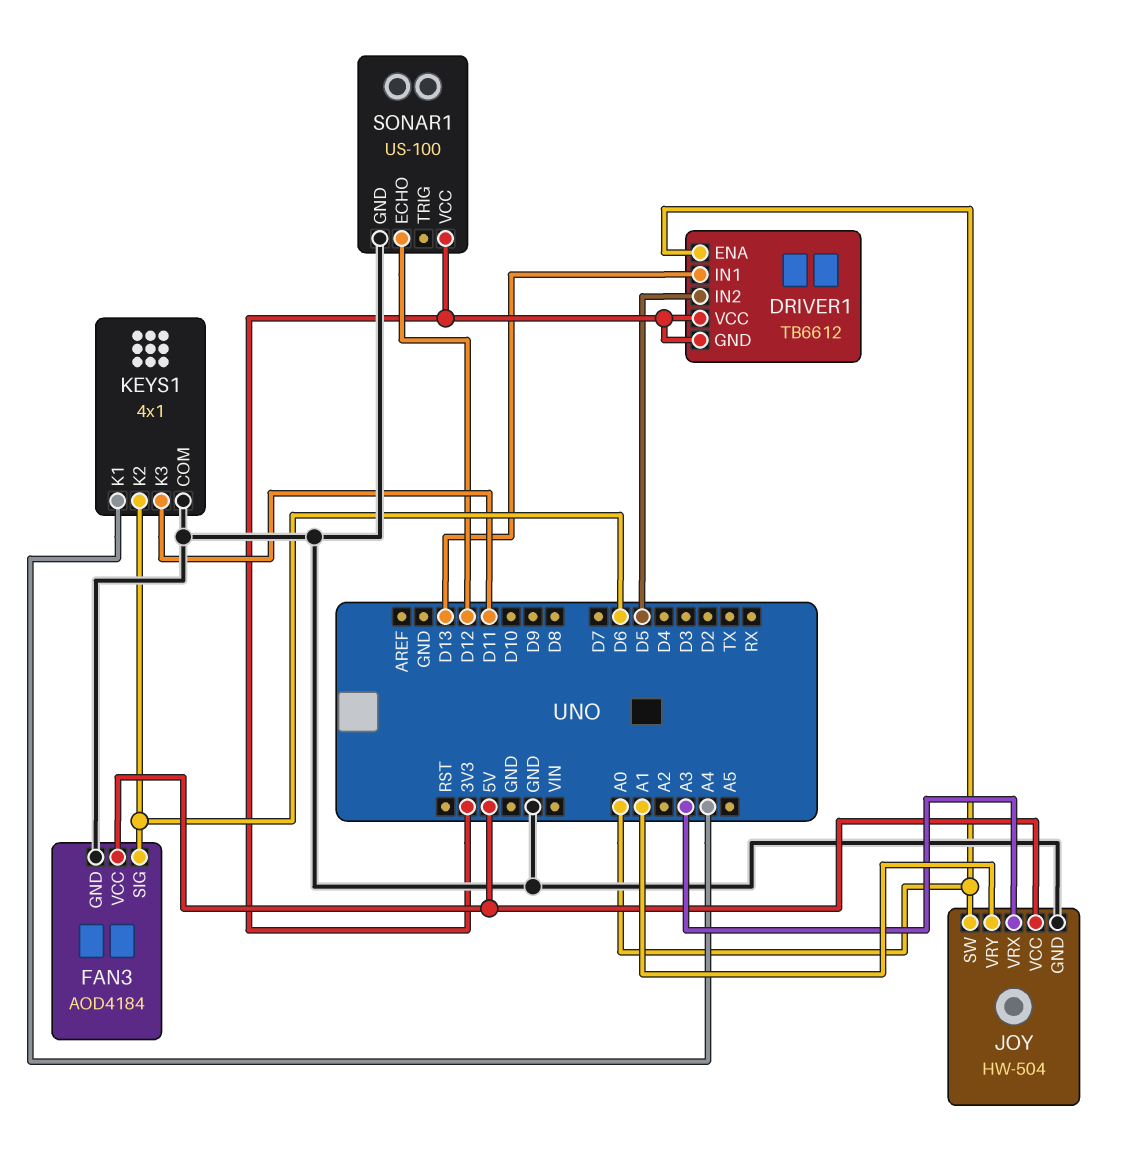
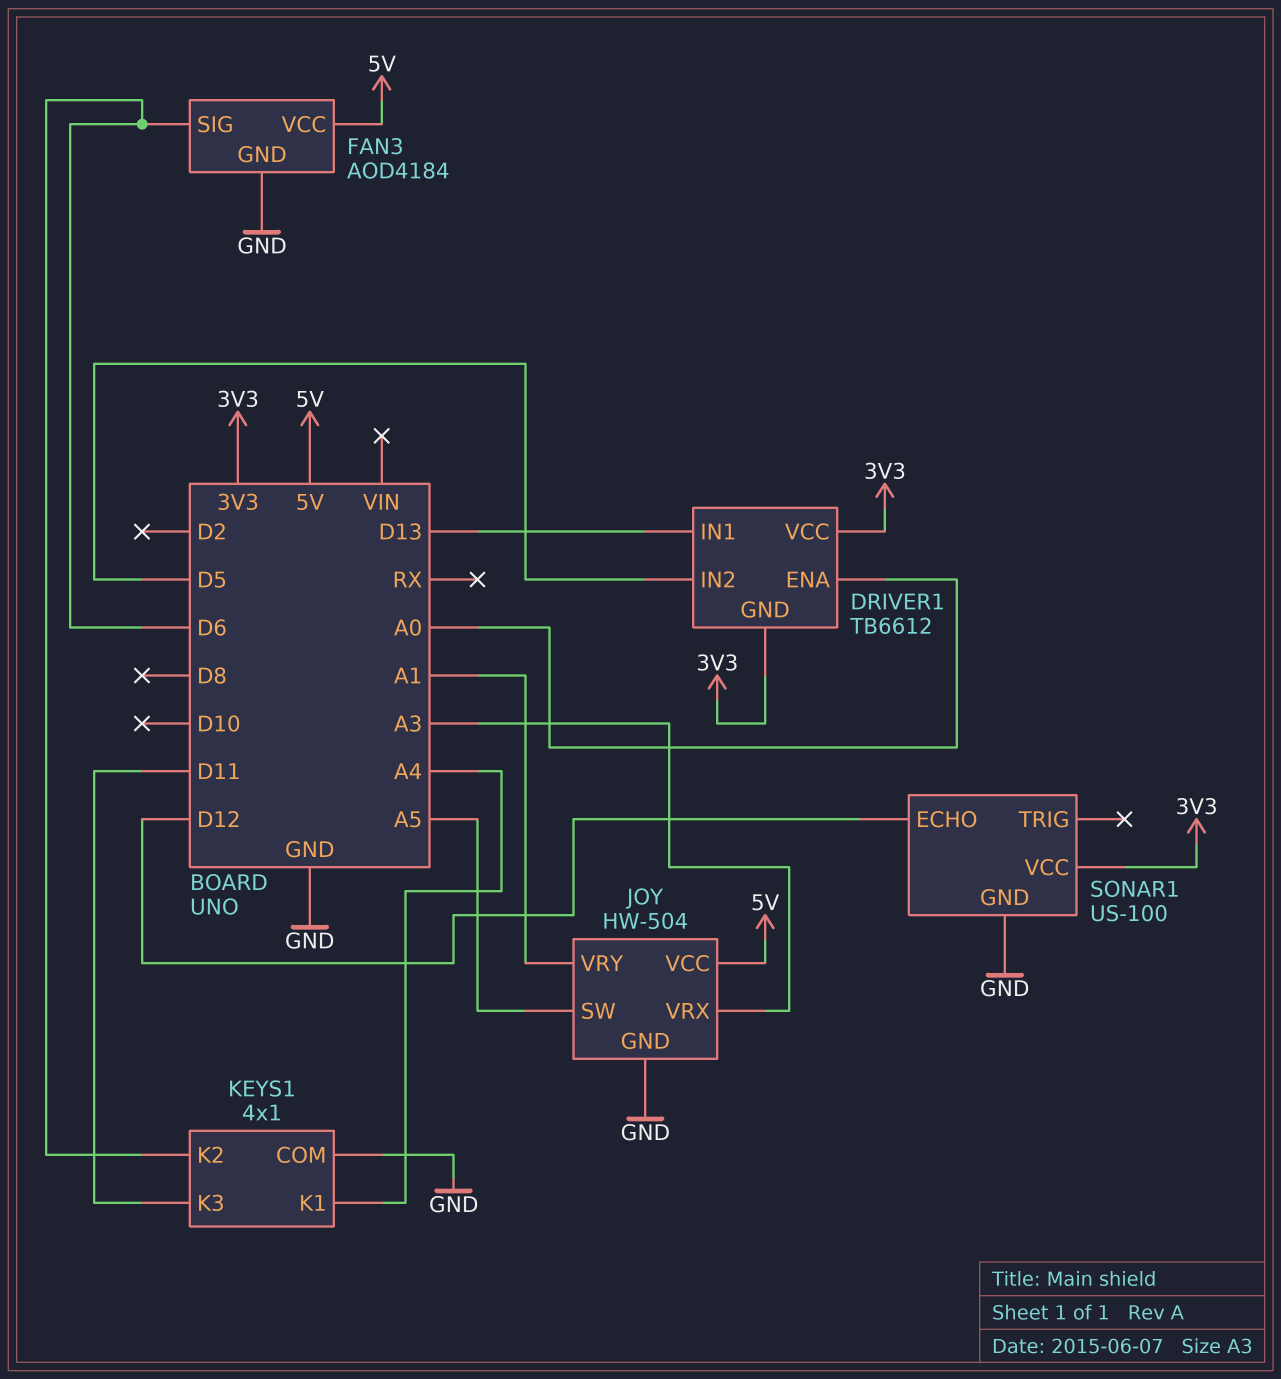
JOY pin SW: A0 -> A5

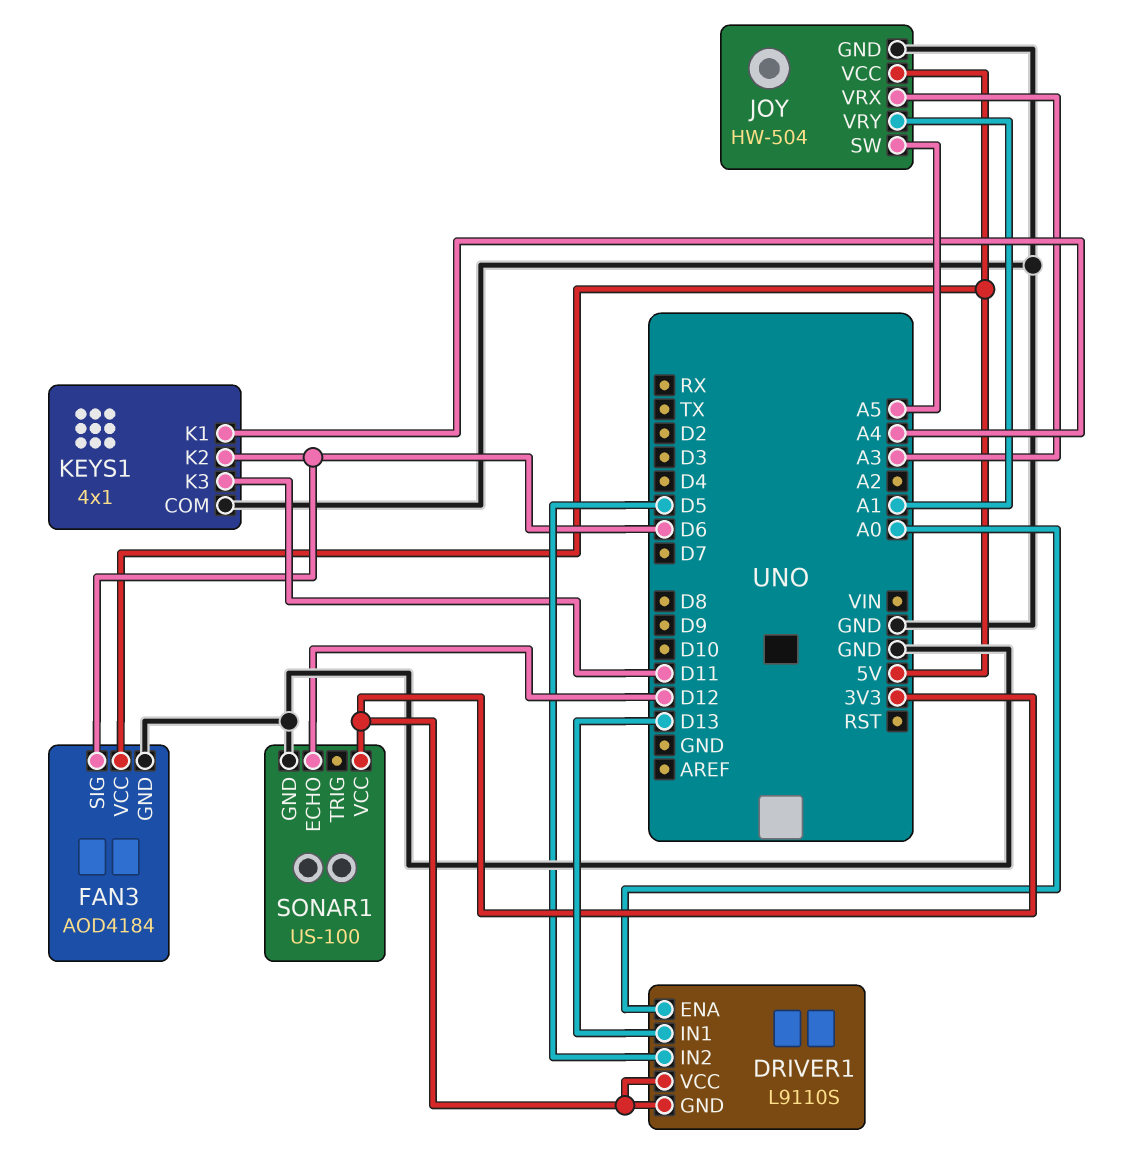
DRIVER1: TB6612 -> L9110S

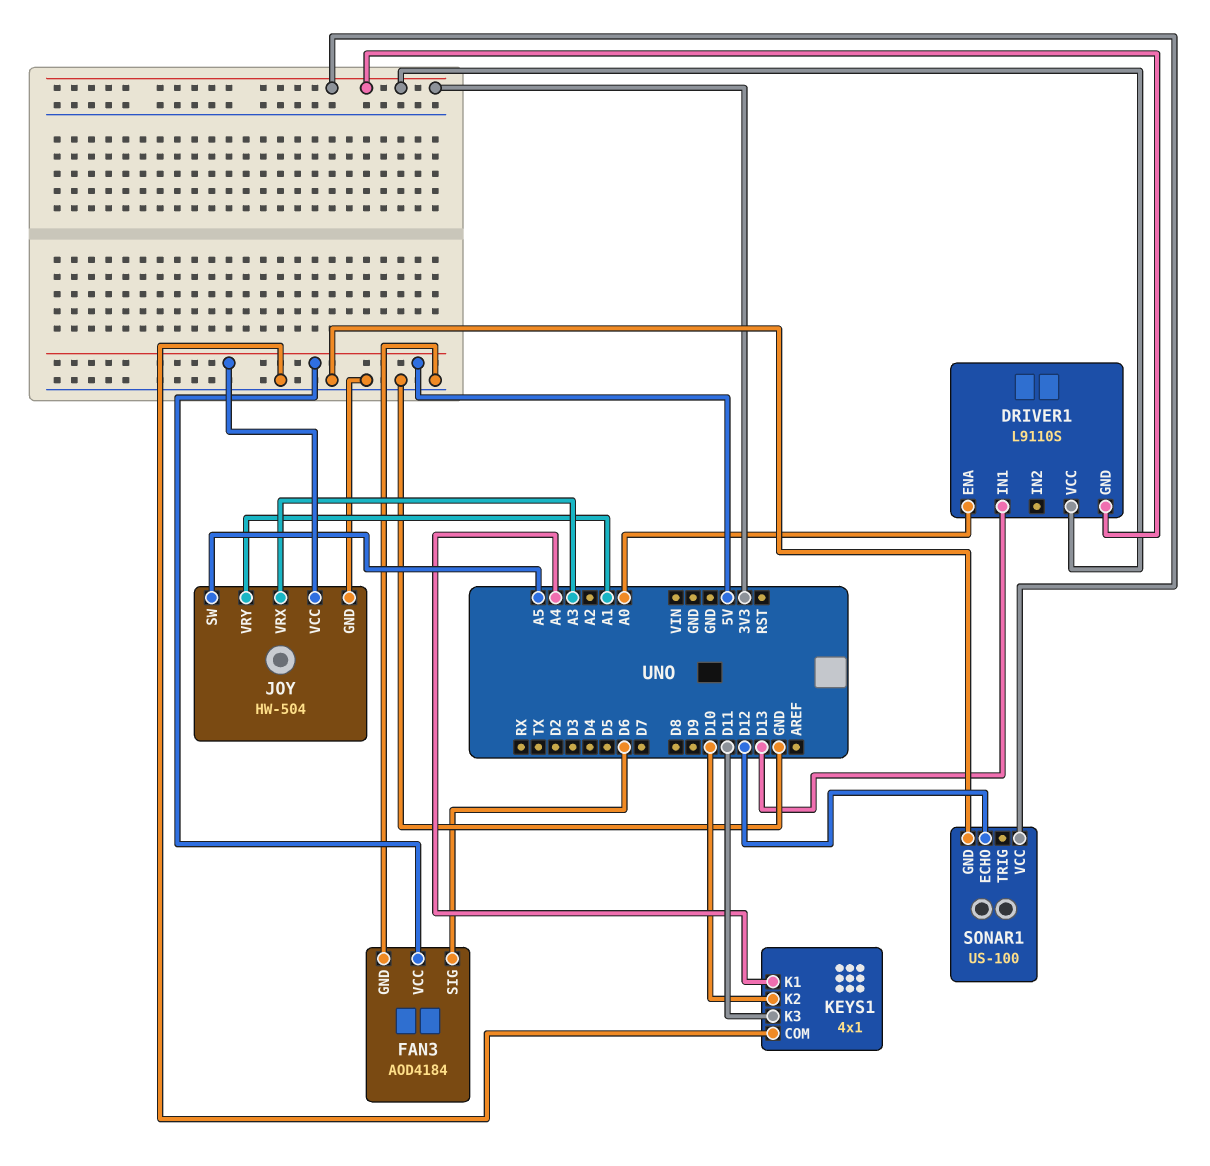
DRIVER1 pin IN2: D5 -> none
KEYS1 pin K2: D6 -> D10

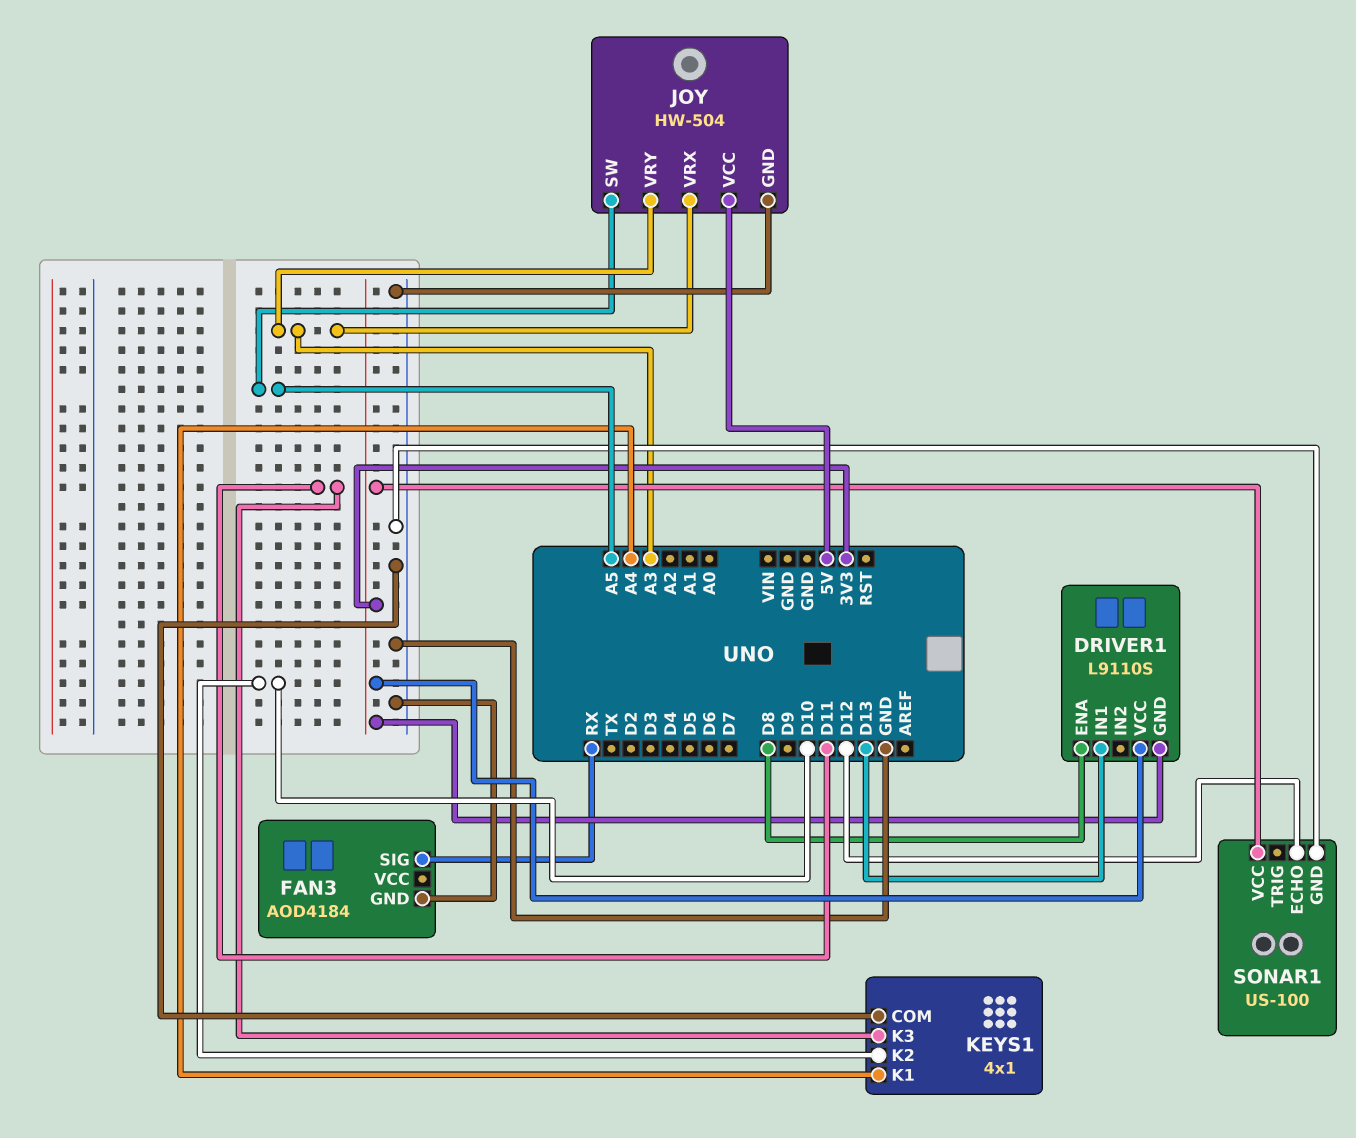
DRIVER1 pin ENA: A0 -> D8
FAN3 pin SIG: D6 -> RX
FAN3 pin VCC: 5V -> none
JOY pin VRY: A1 -> A3

